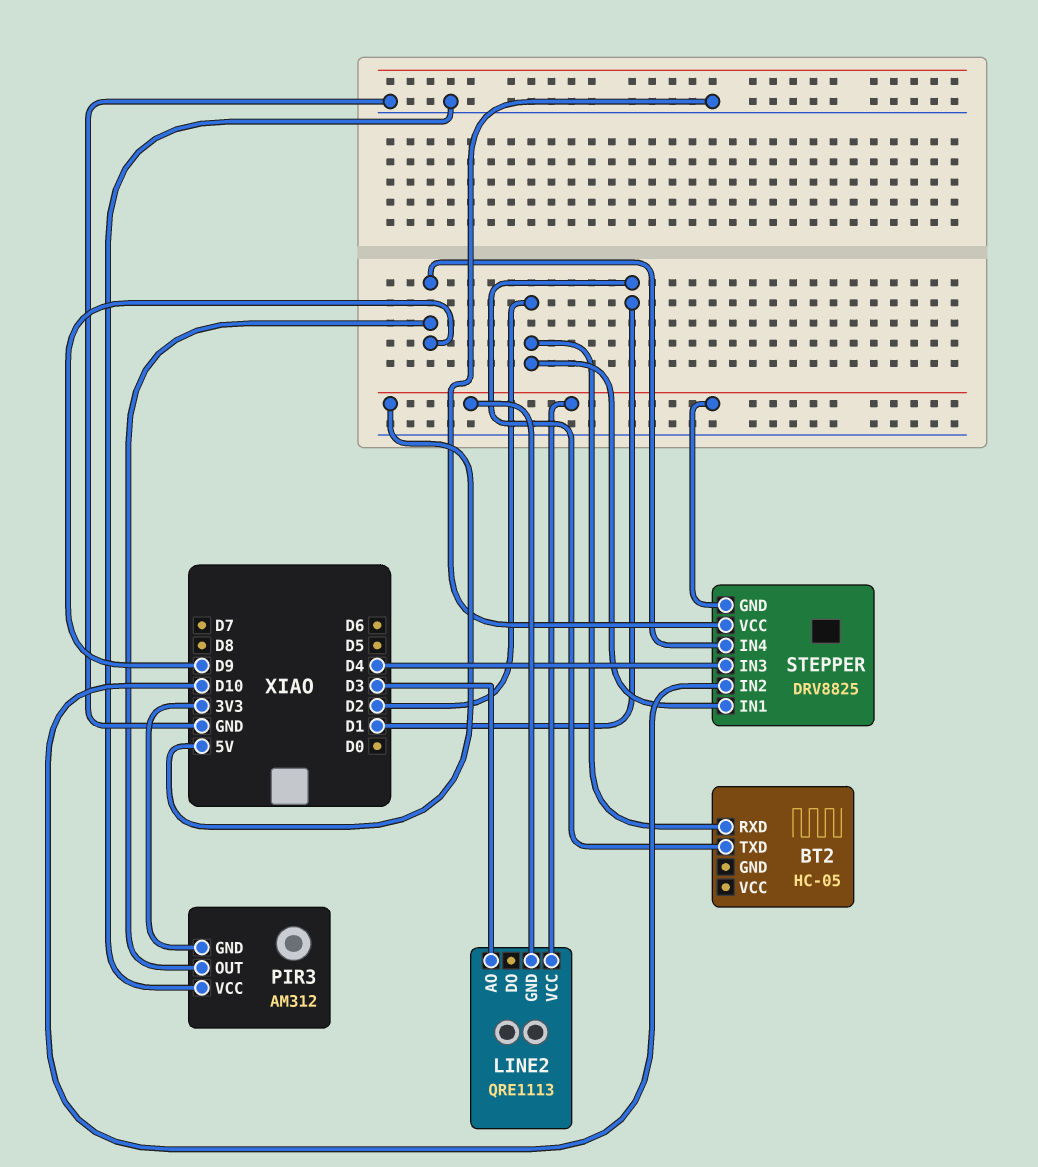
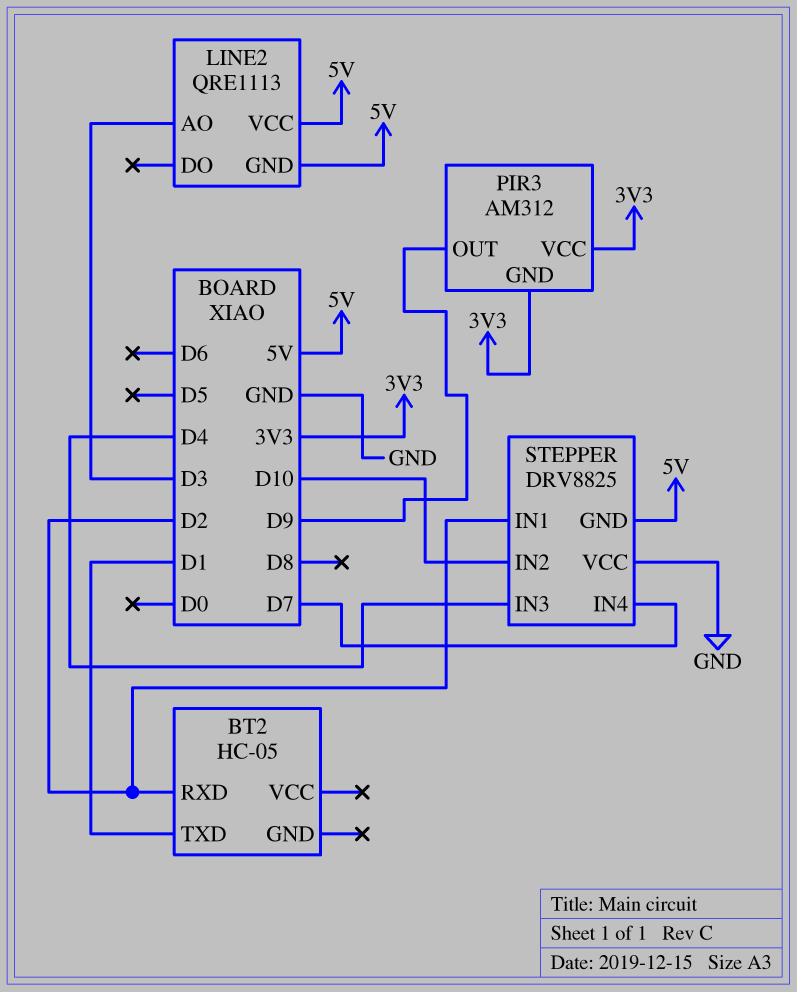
PIR3 pin VCC: GND -> 3V3
STEPPER pin IN4: D9 -> D7

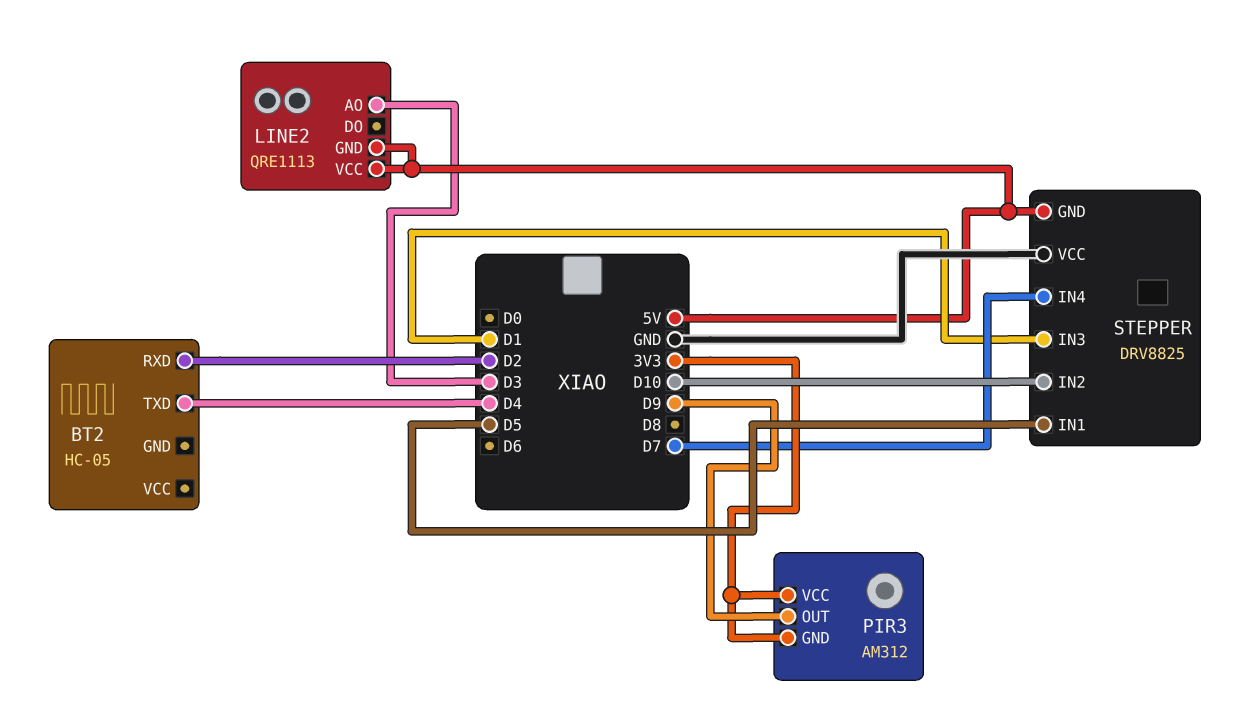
BT2 pin TXD: D1 -> D4
STEPPER pin IN1: D2 -> D5
STEPPER pin IN3: D4 -> D1

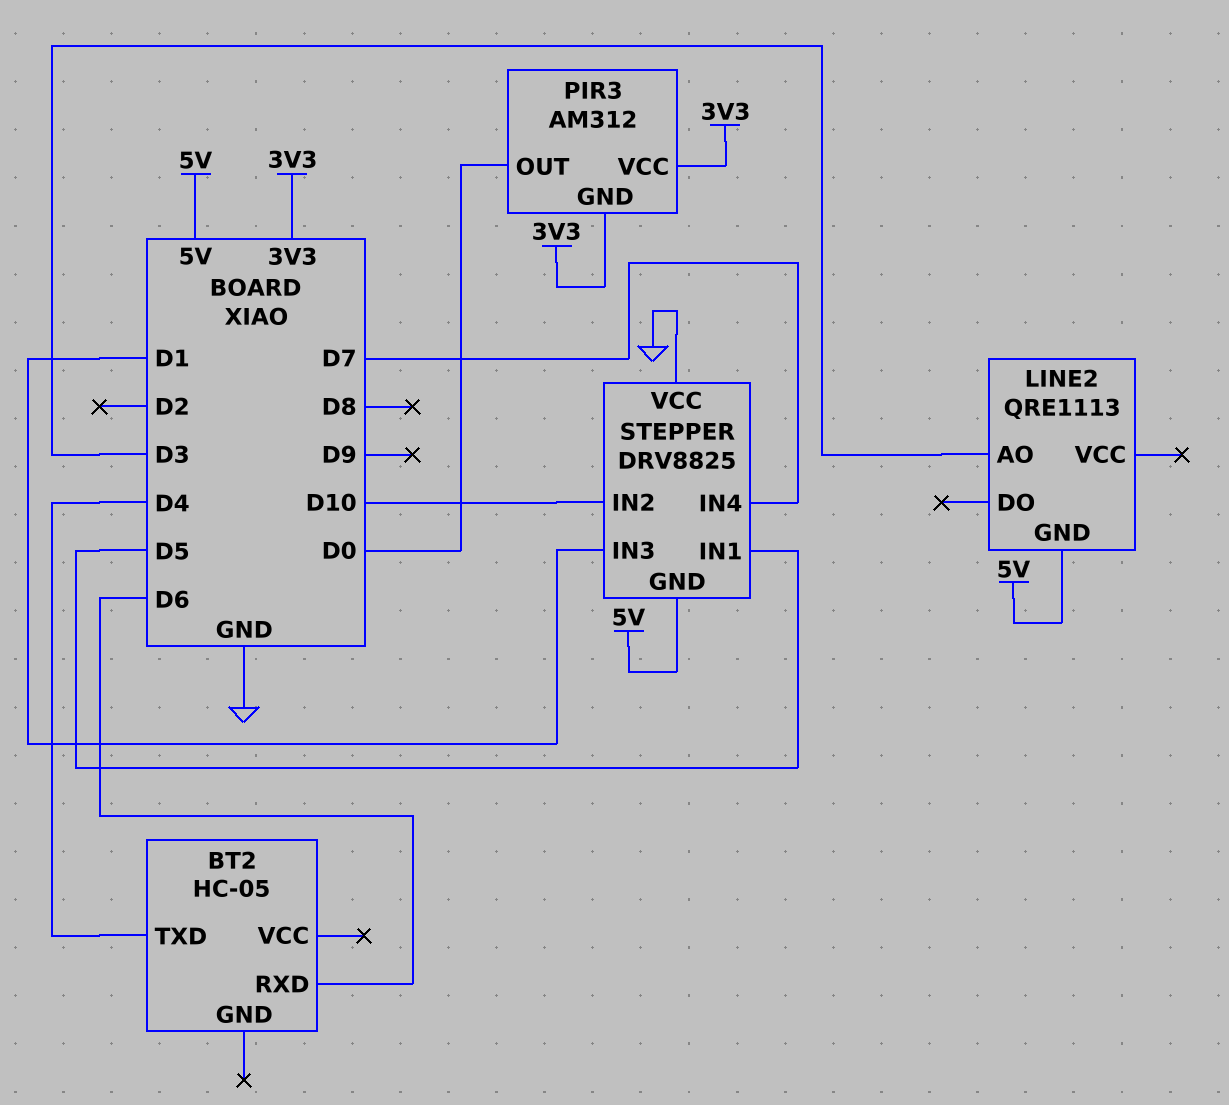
BT2 pin RXD: D2 -> D6
LINE2 pin VCC: 5V -> none
PIR3 pin OUT: D9 -> D0

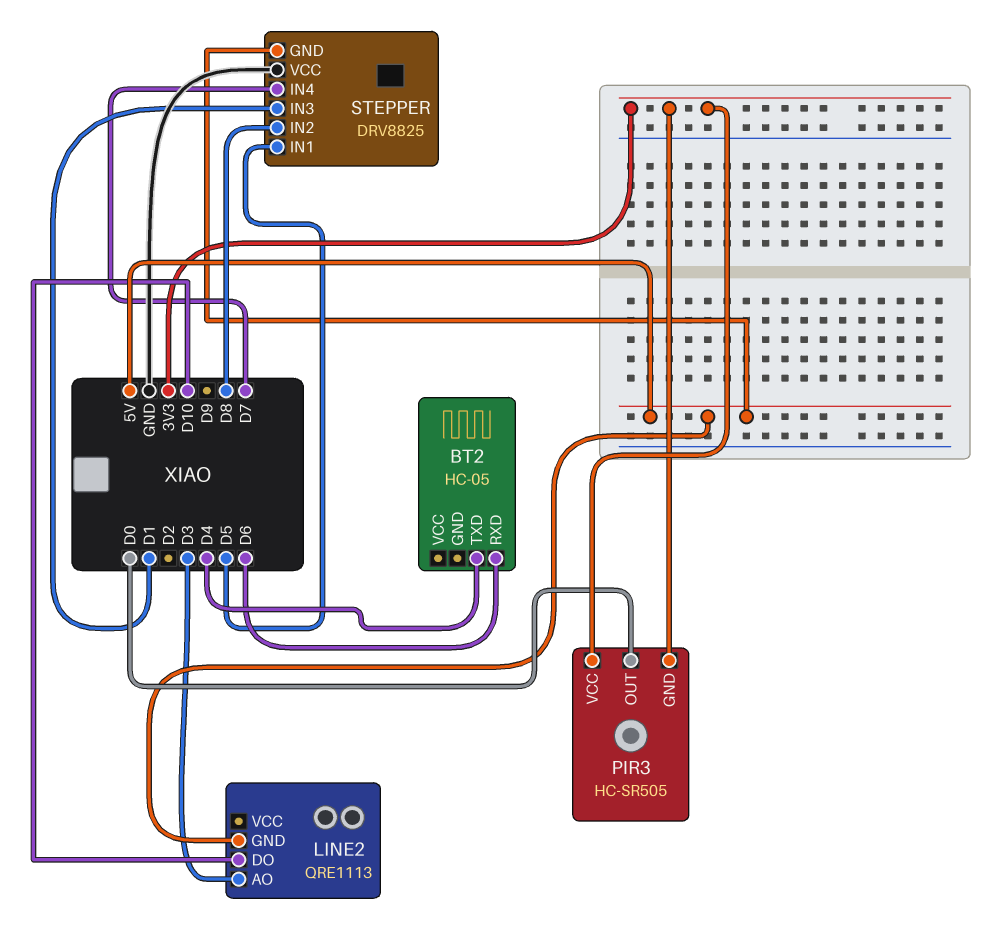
LINE2 pin DO: none -> D10
PIR3: AM312 -> HC-SR505
STEPPER pin IN2: D10 -> D8

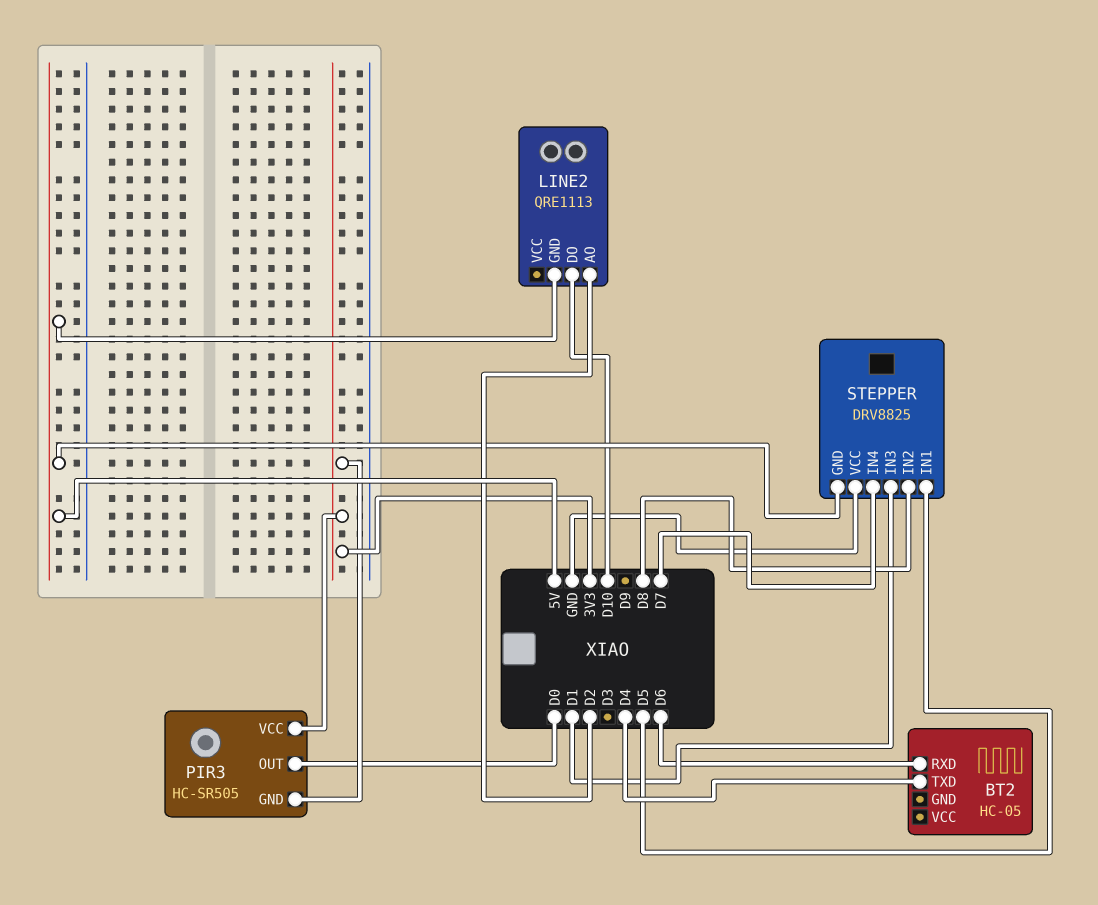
LINE2 pin AO: D3 -> D2

